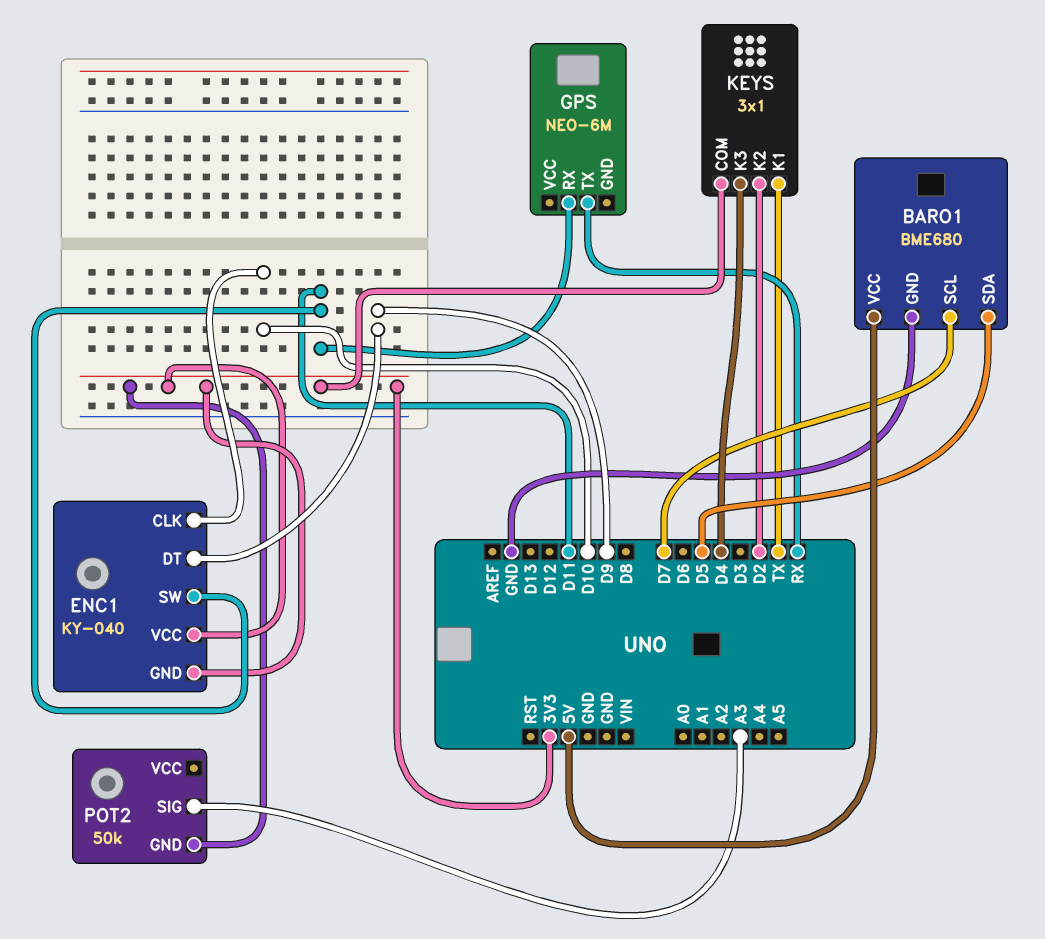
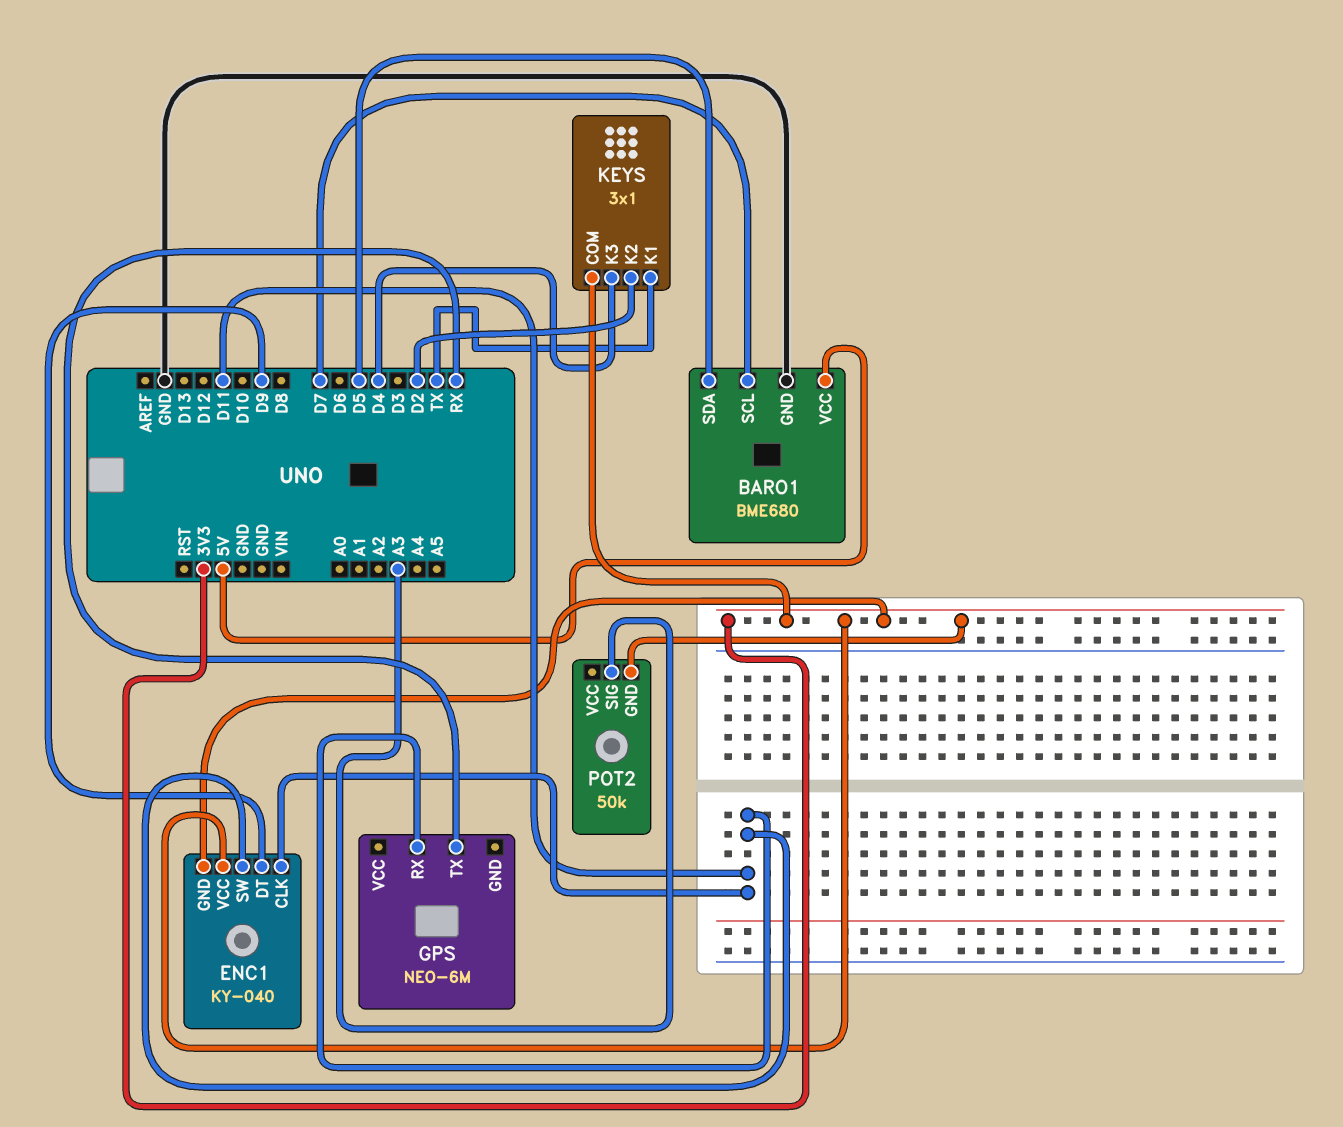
ENC1 pin CLK: D10 -> D11

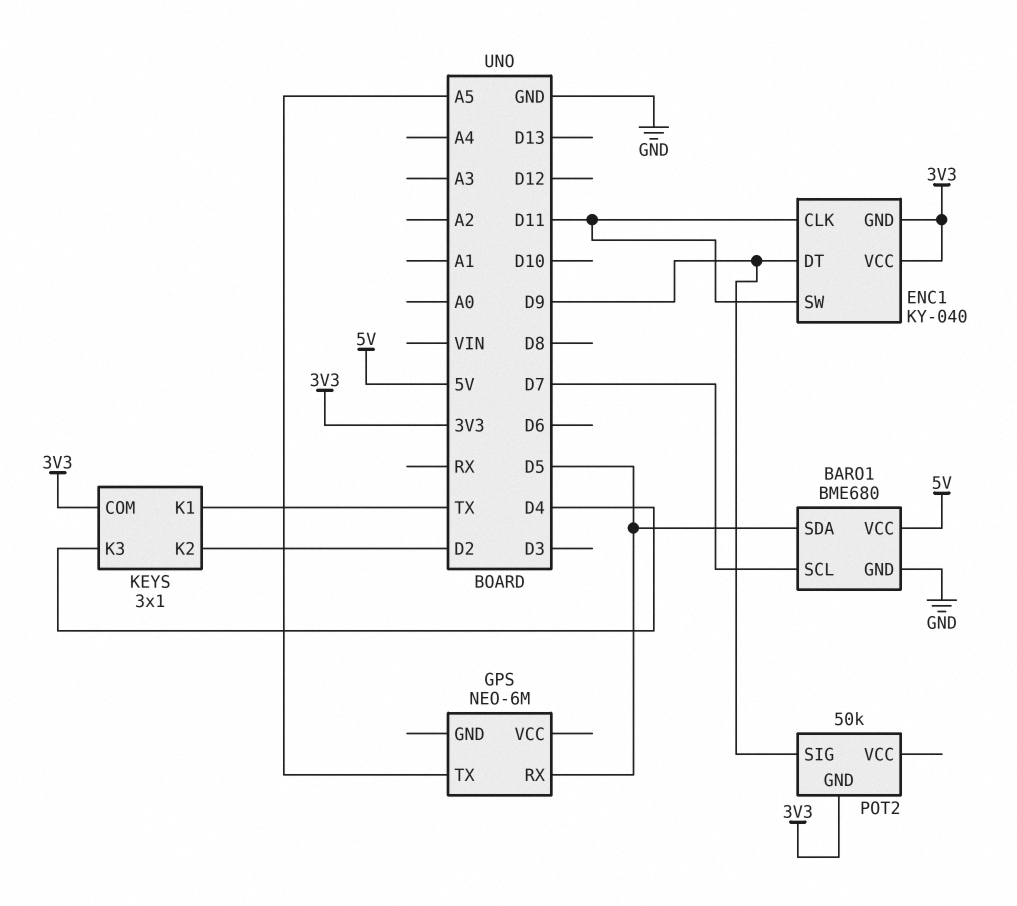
GPS pin RX: D11 -> D5
GPS pin TX: RX -> A5
POT2 pin SIG: A3 -> D9

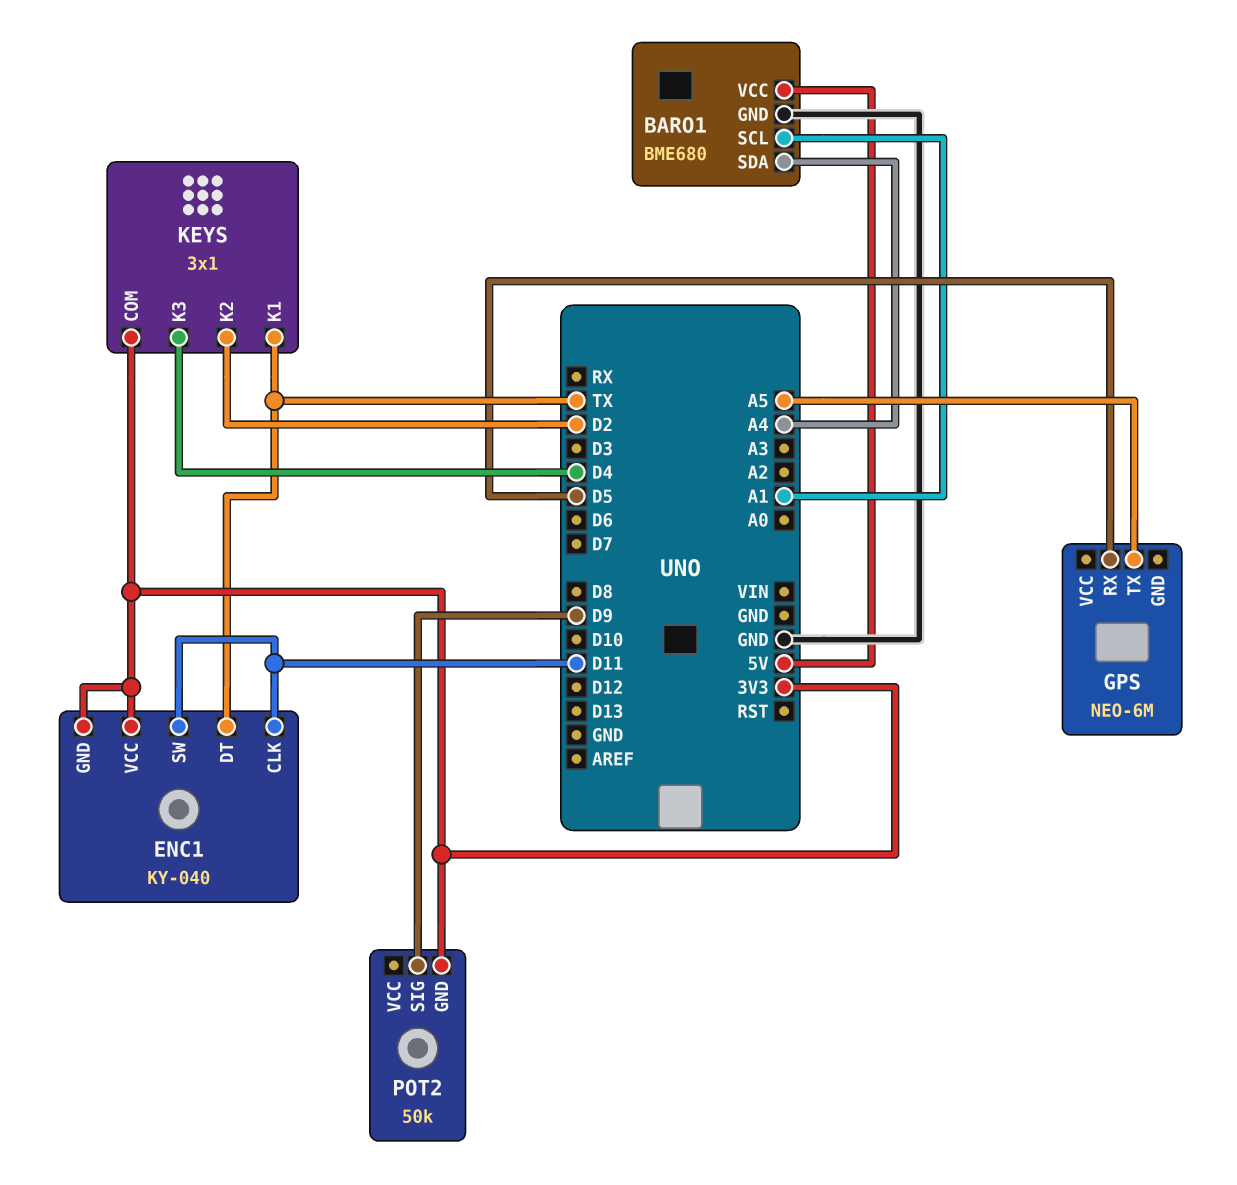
BARO1 pin SCL: D7 -> A1
BARO1 pin SDA: D5 -> A4
ENC1 pin DT: D9 -> TX

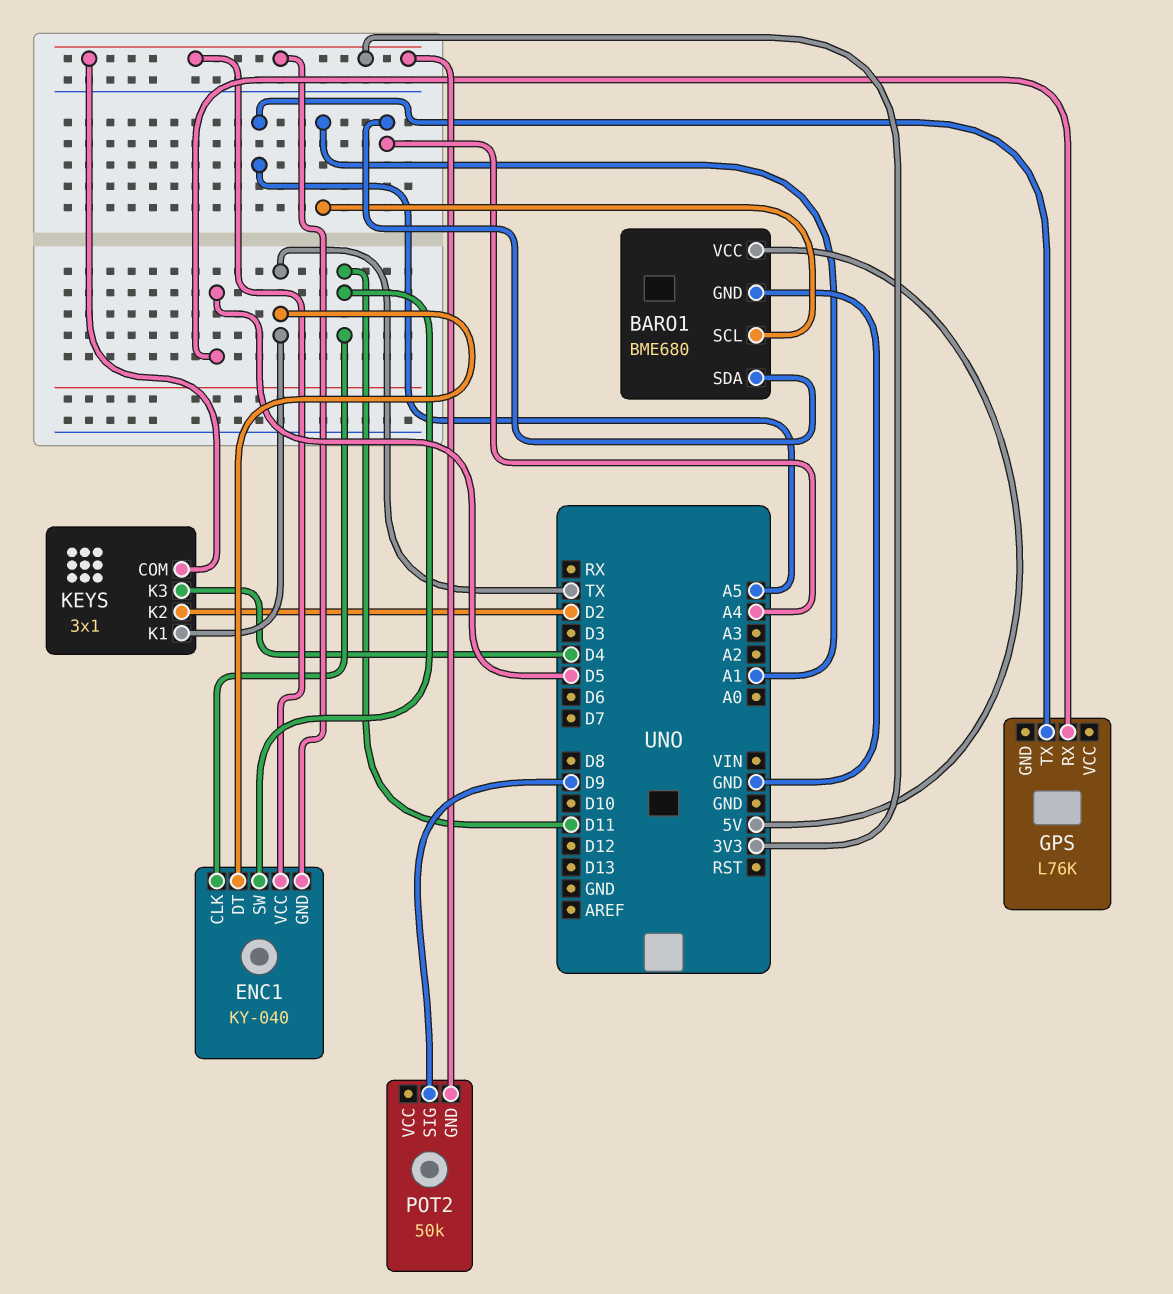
GPS: NEO-6M -> L76K

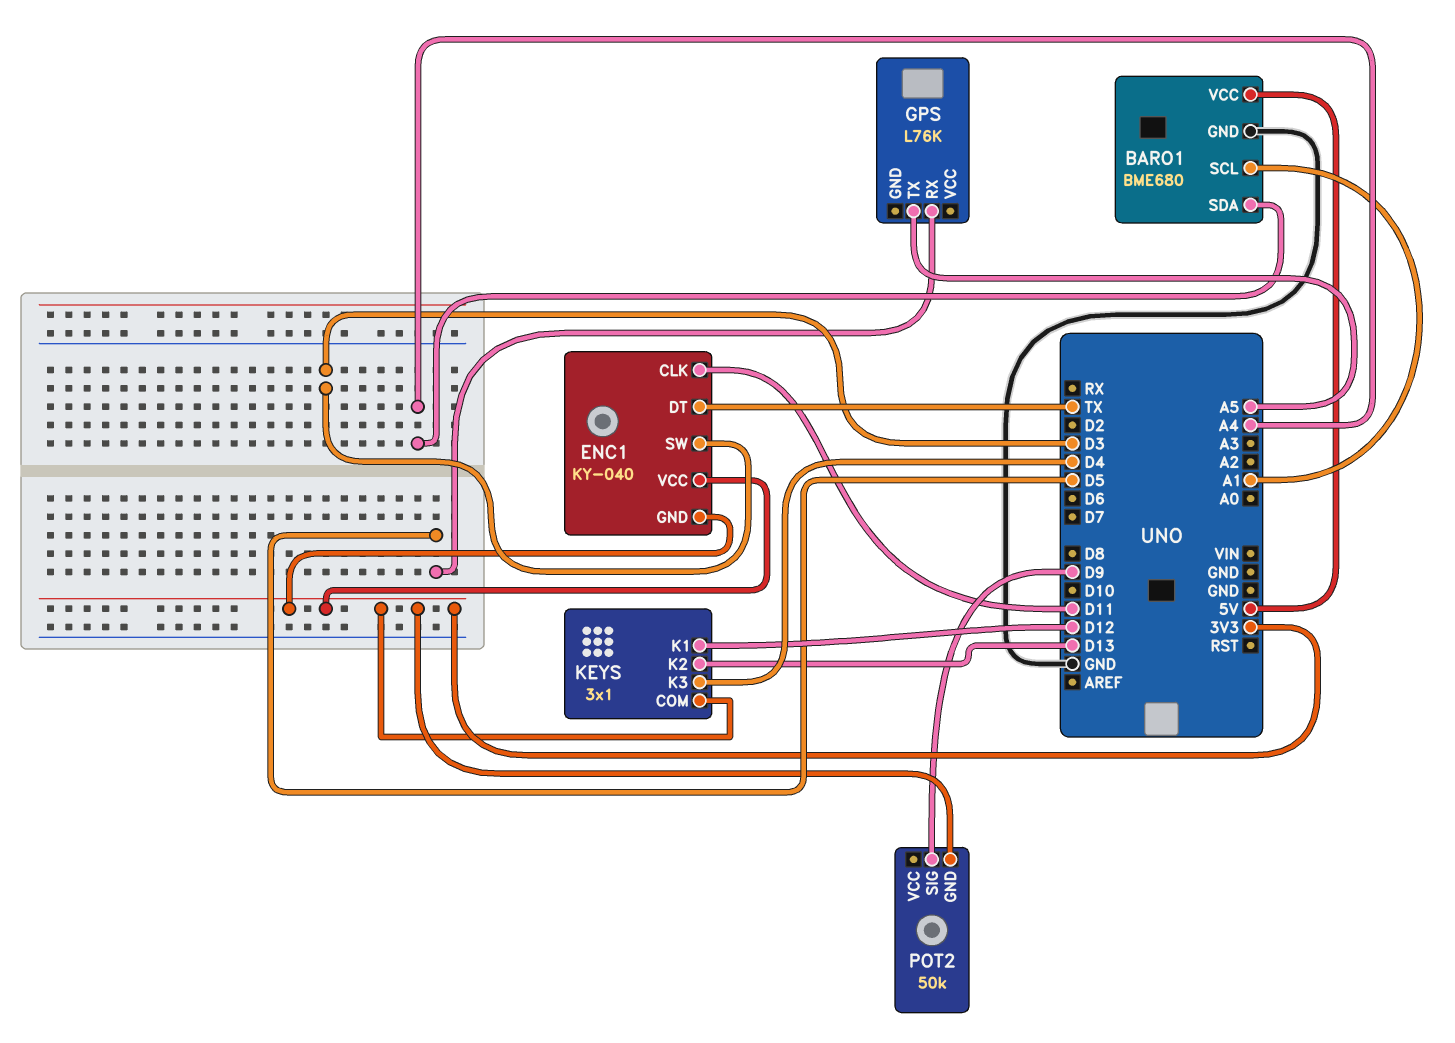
ENC1 pin SW: D11 -> D3
KEYS pin K1: TX -> D12
KEYS pin K2: D2 -> D13

